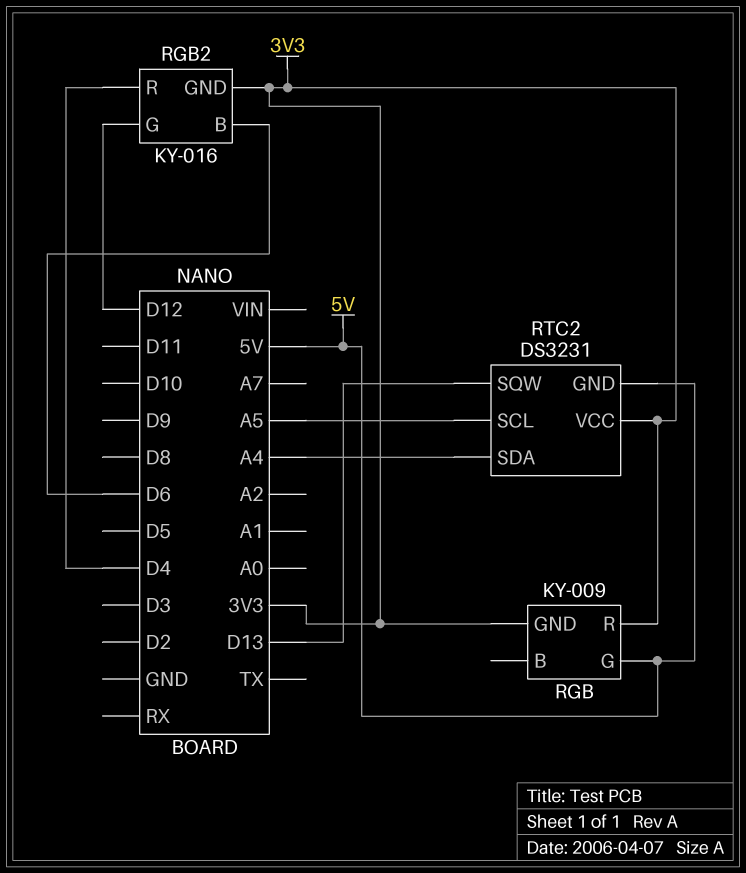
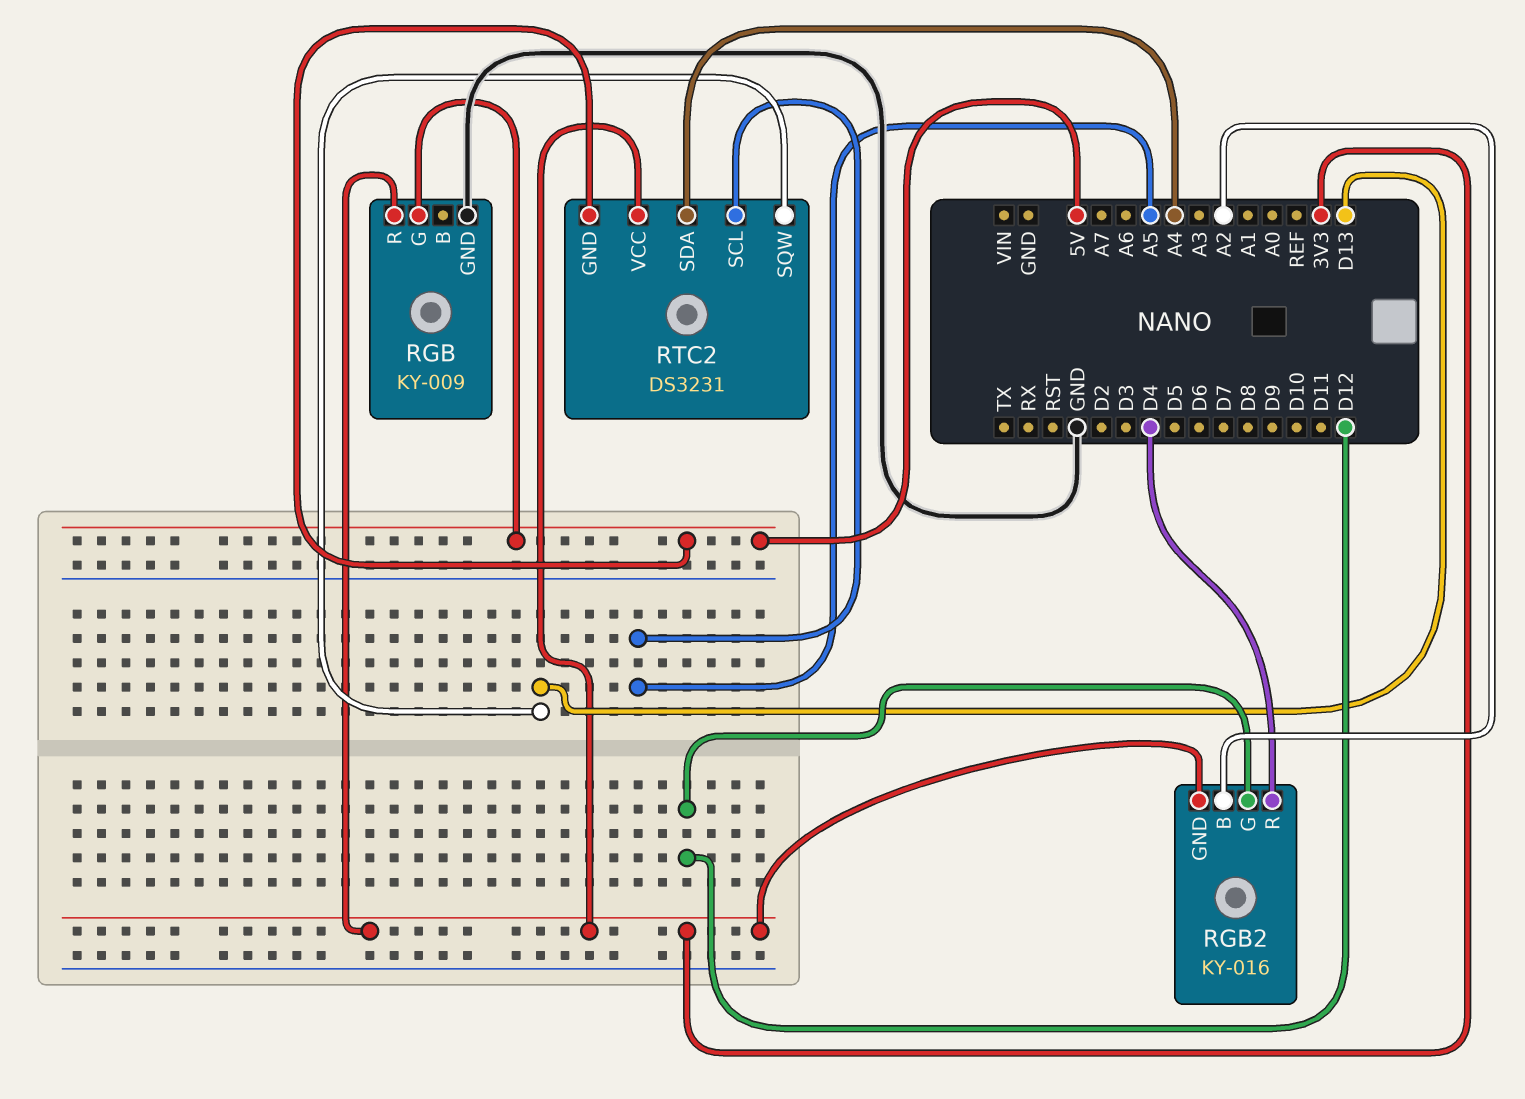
RGB pin GND: 3V3 -> GND
RGB2 pin B: D6 -> A2

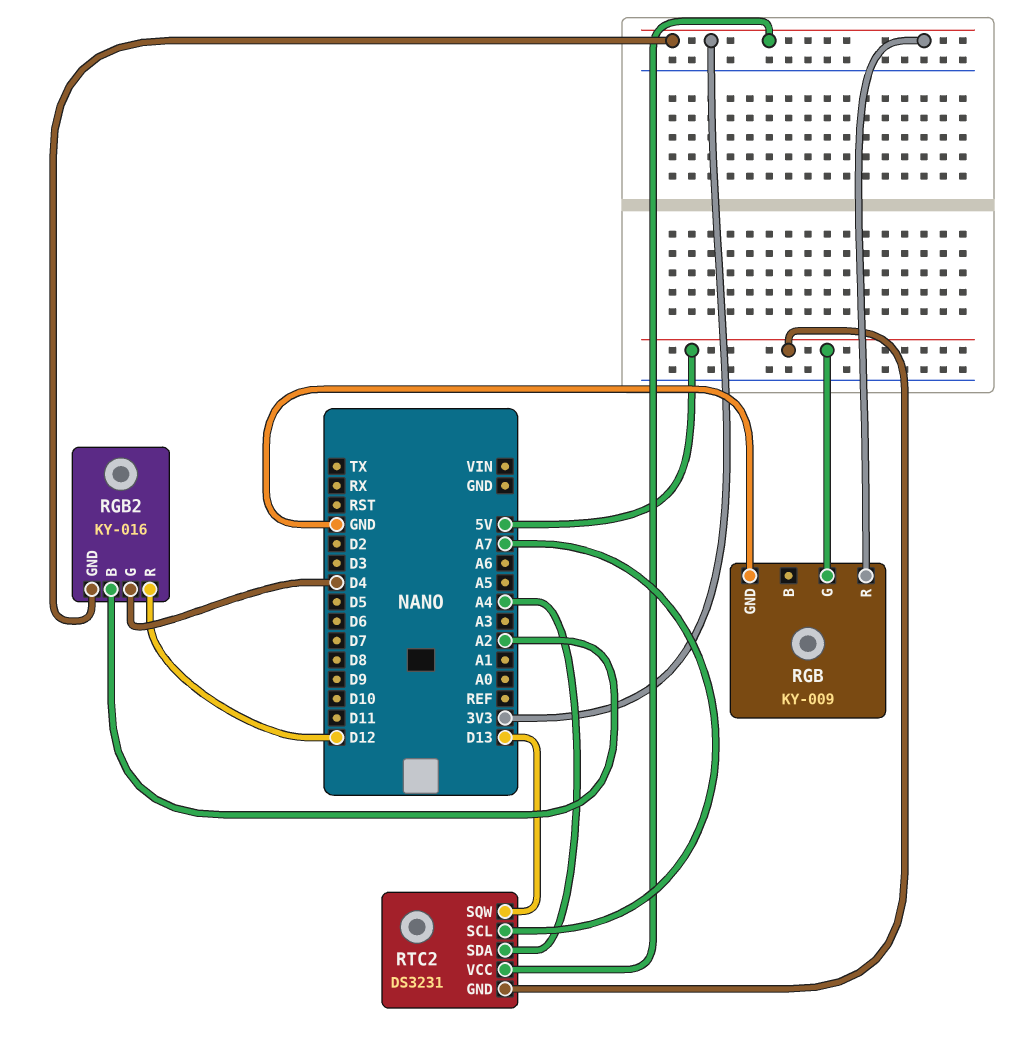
RGB2 pin G: D12 -> D4
RGB2 pin R: D4 -> D12
RTC2 pin SCL: A5 -> A7

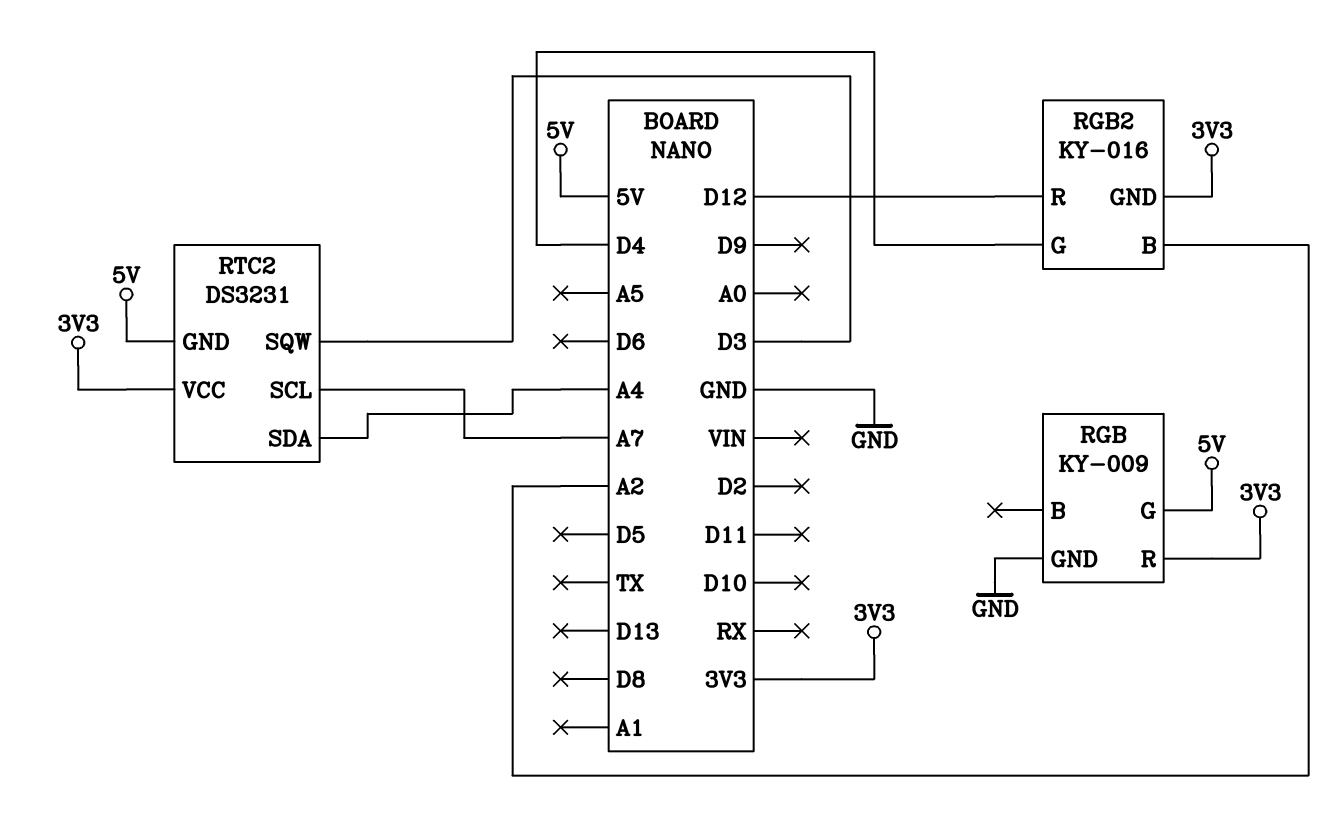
RTC2 pin SQW: D13 -> D3

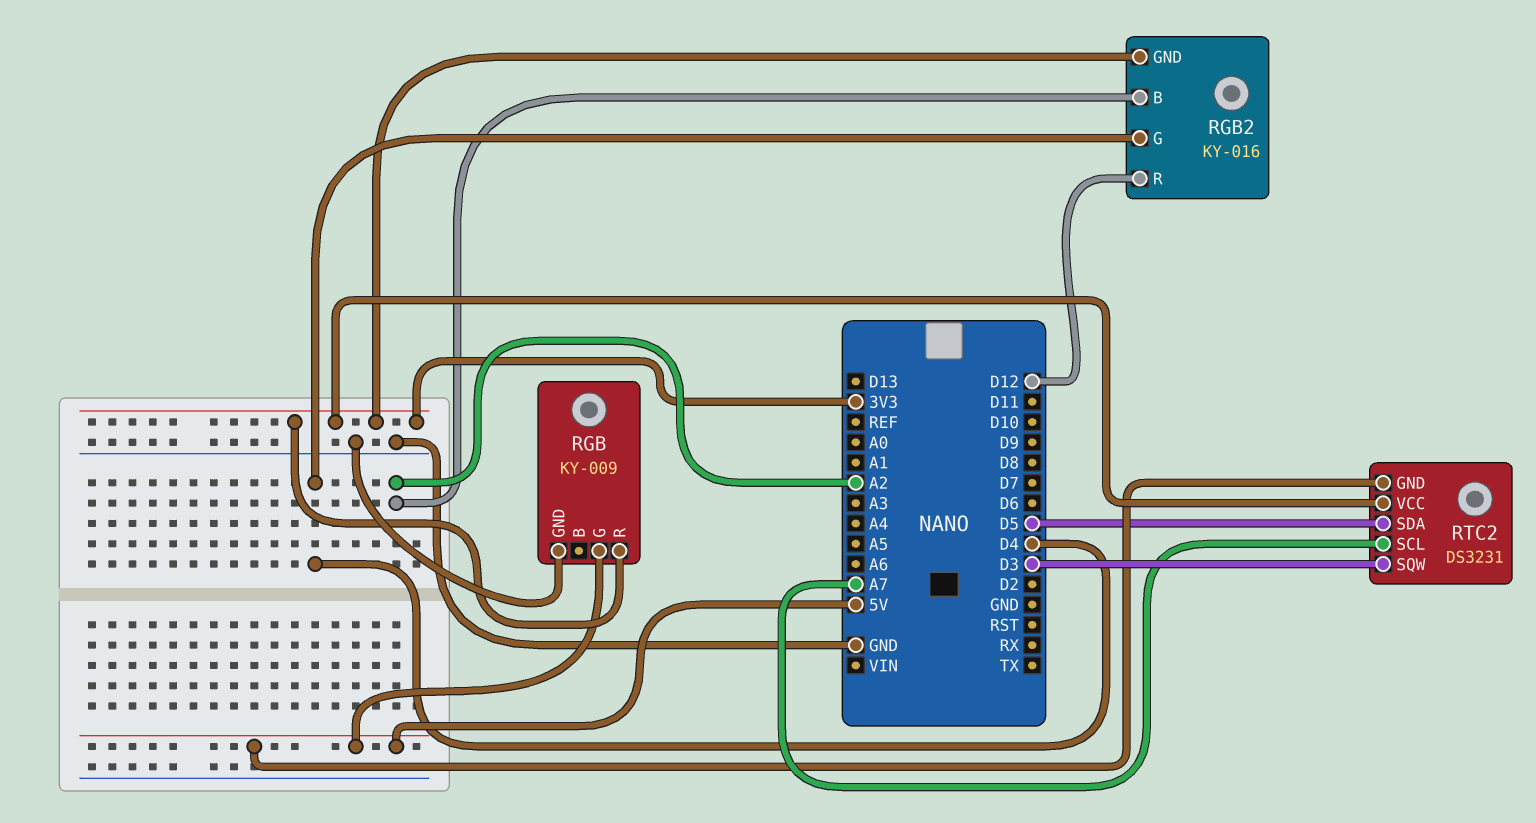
RTC2 pin SDA: A4 -> D5

